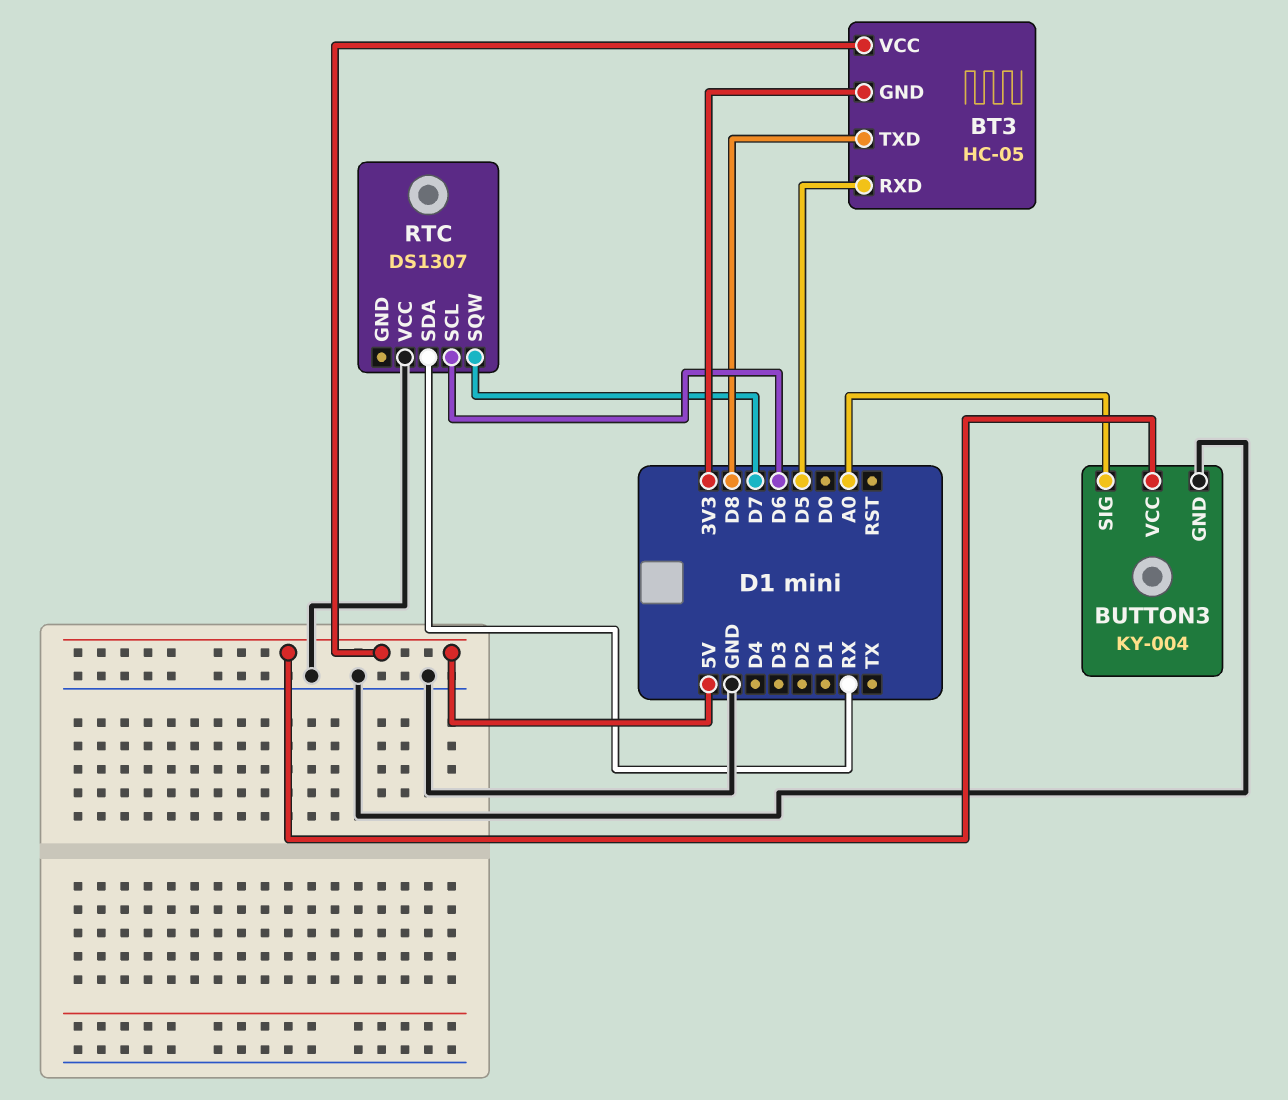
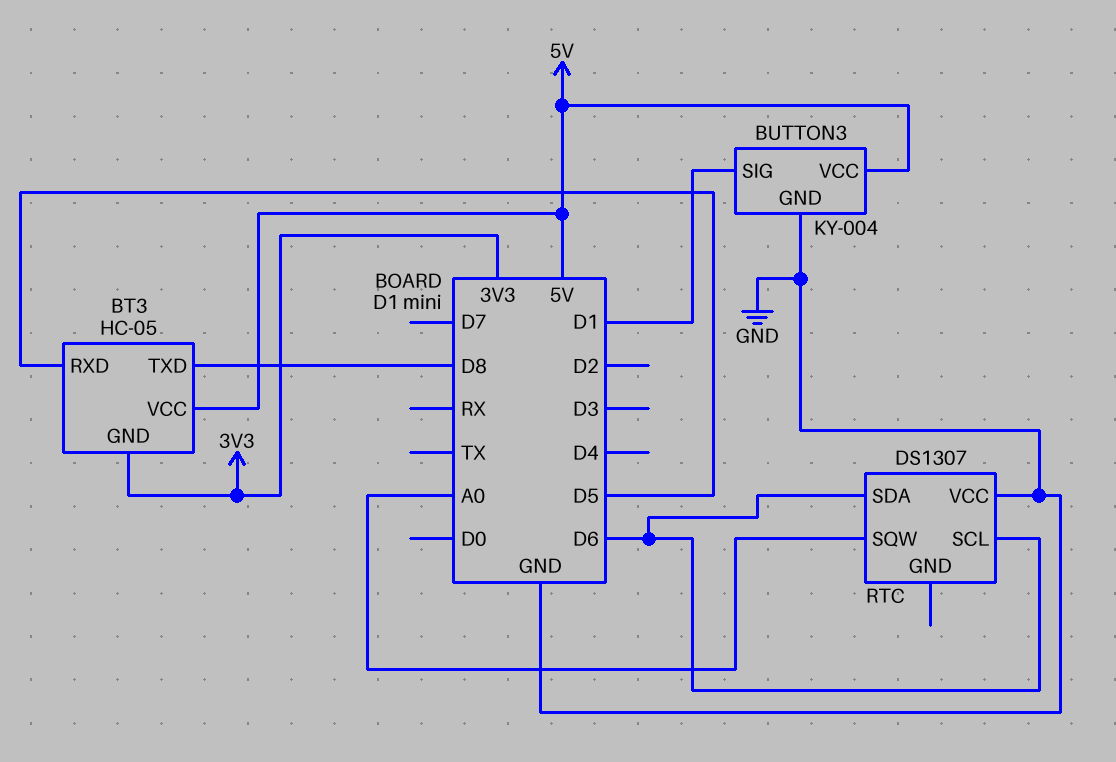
BUTTON3 pin SIG: A0 -> D1
RTC pin SDA: RX -> D6
RTC pin SQW: D7 -> A0

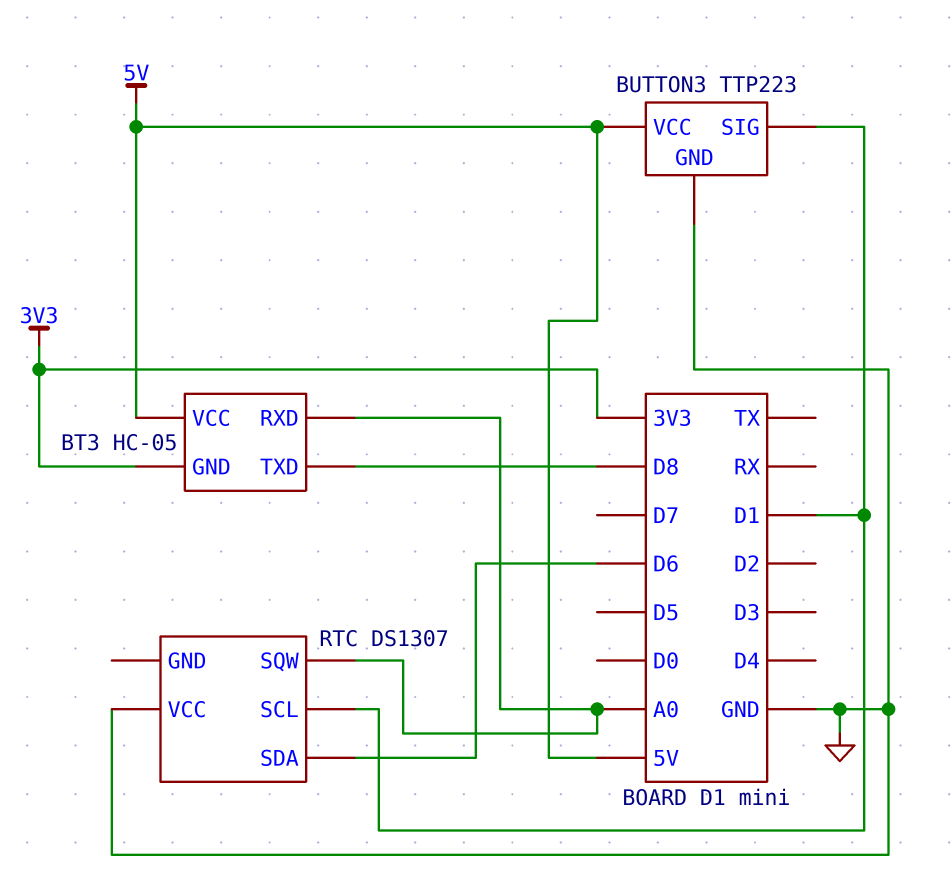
BT3 pin RXD: D5 -> A0
BUTTON3: KY-004 -> TTP223
RTC pin SCL: D6 -> D1

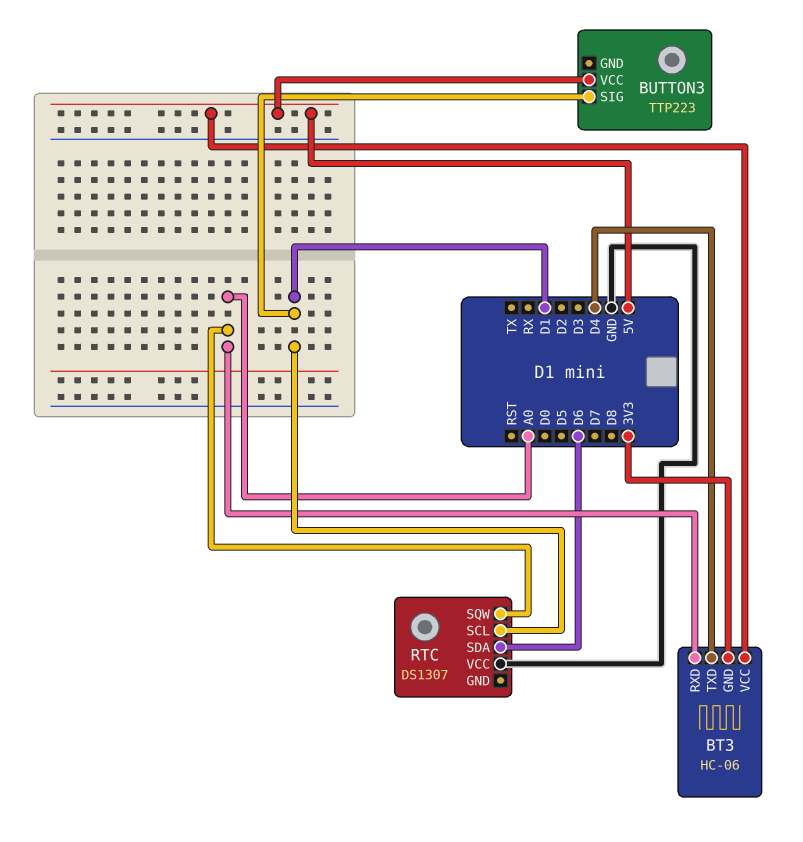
BT3: HC-05 -> HC-06
BT3 pin TXD: D8 -> D4
BUTTON3 pin GND: GND -> none

